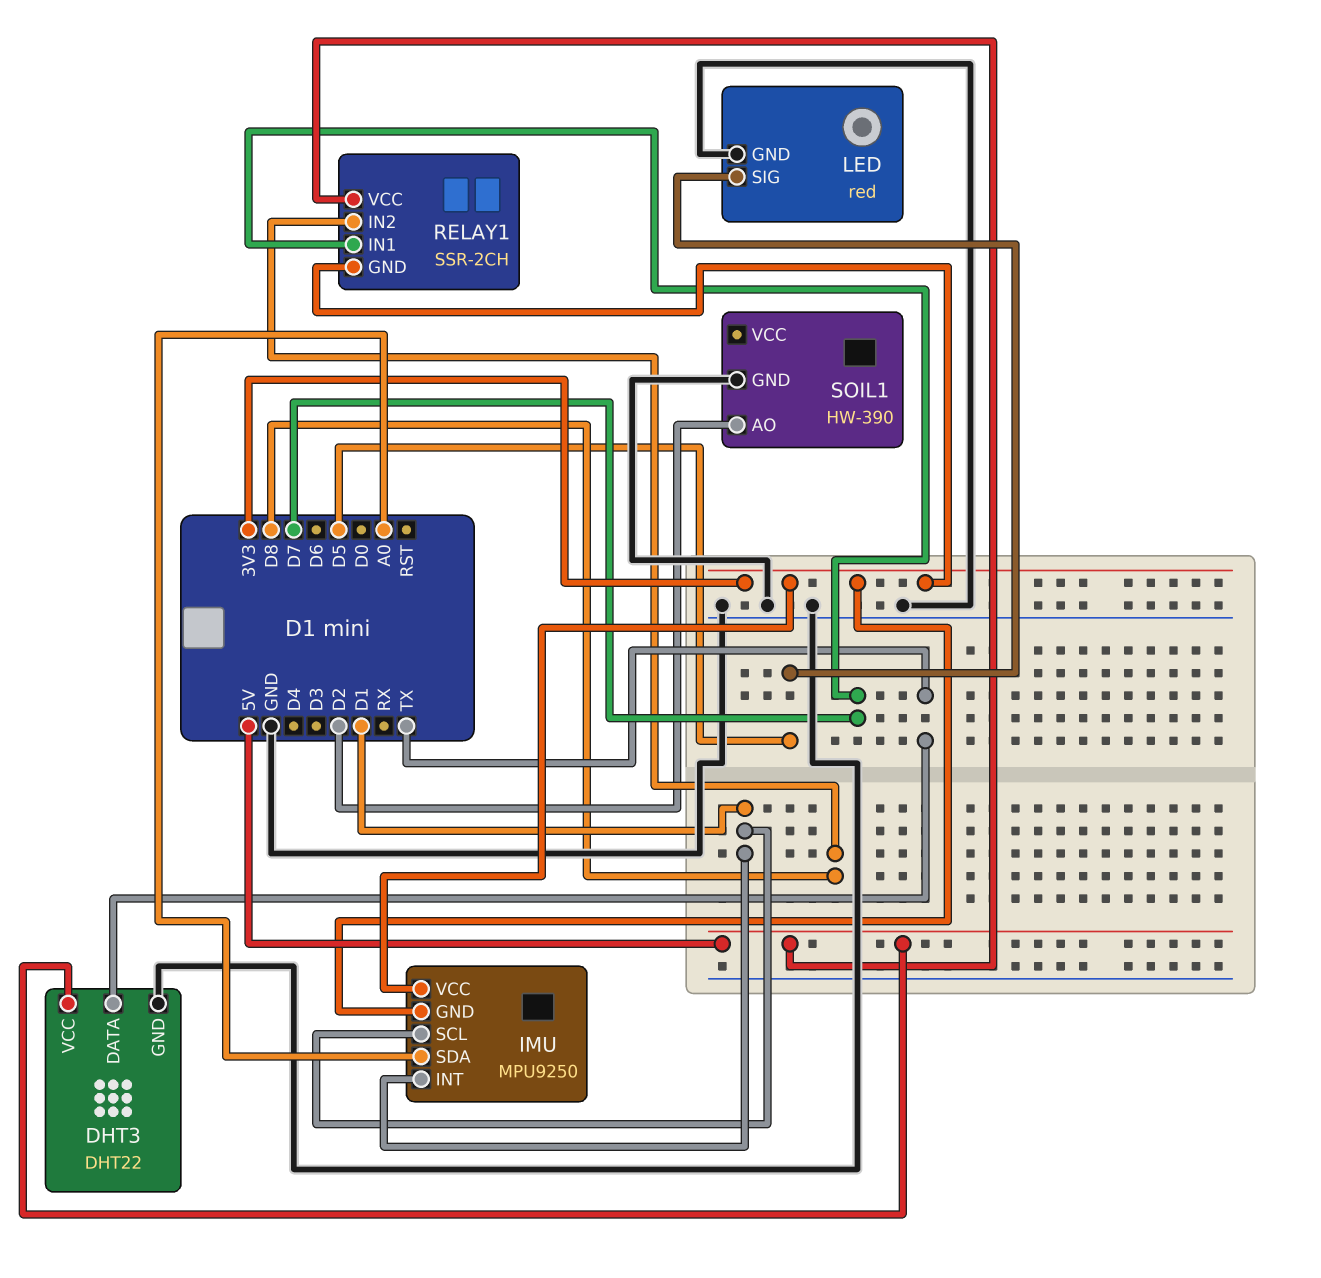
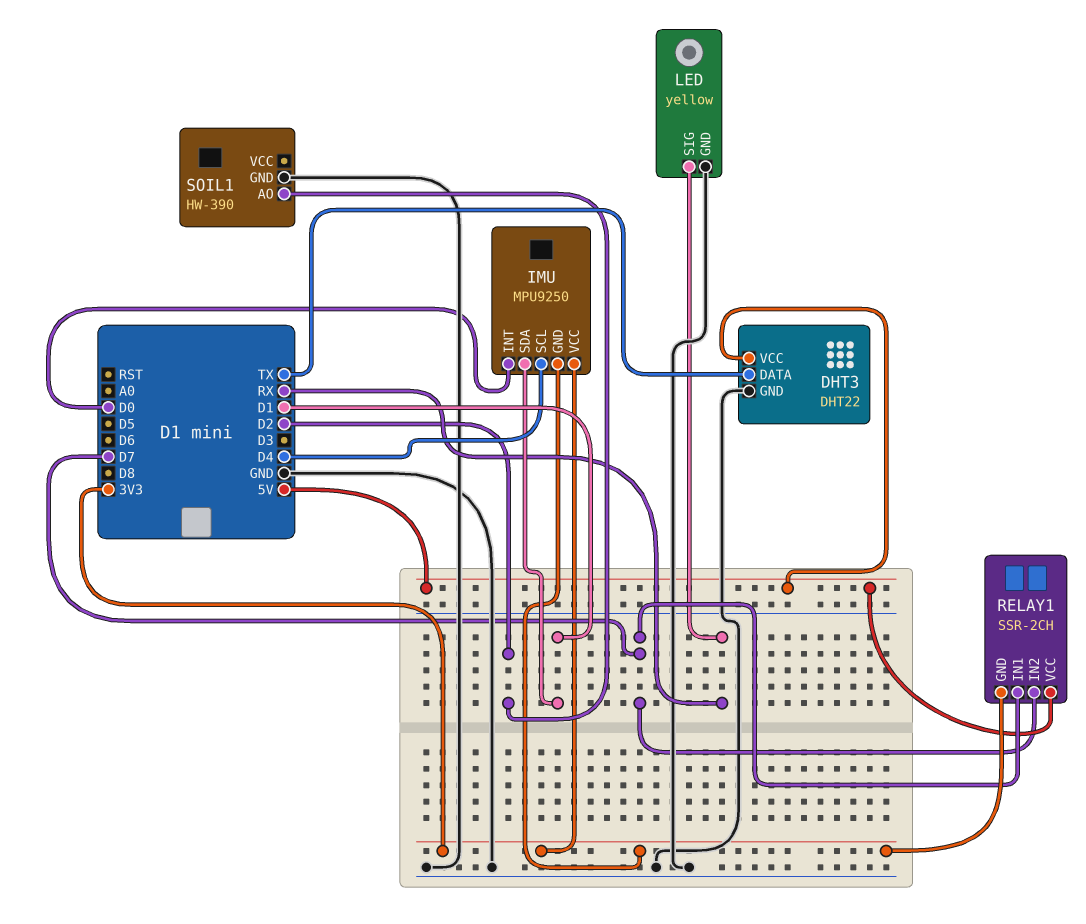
IMU pin INT: D1 -> D0
IMU pin SCL: D1 -> D4
IMU pin SDA: A0 -> D1
LED: red -> yellow
LED pin SIG: D5 -> RX
RELAY1 pin IN2: D8 -> D7

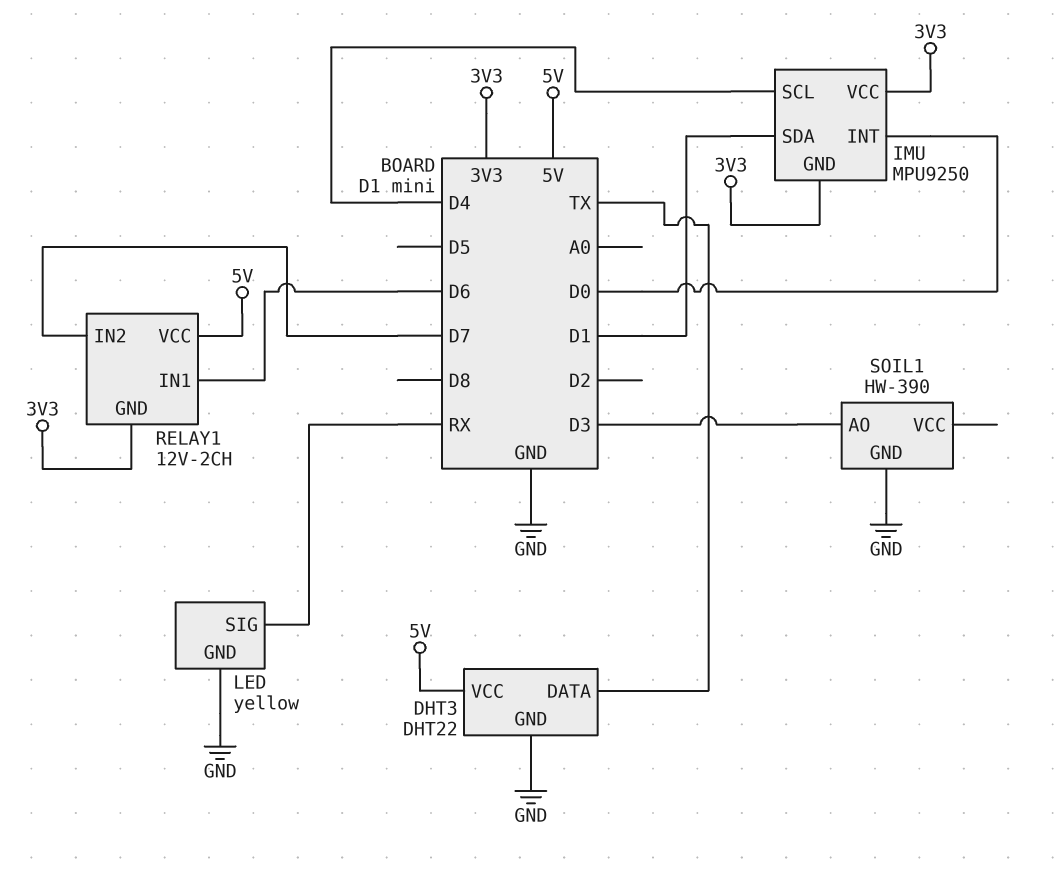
RELAY1: SSR-2CH -> 12V-2CH
RELAY1 pin IN1: D7 -> D6
SOIL1 pin AO: D2 -> D3

